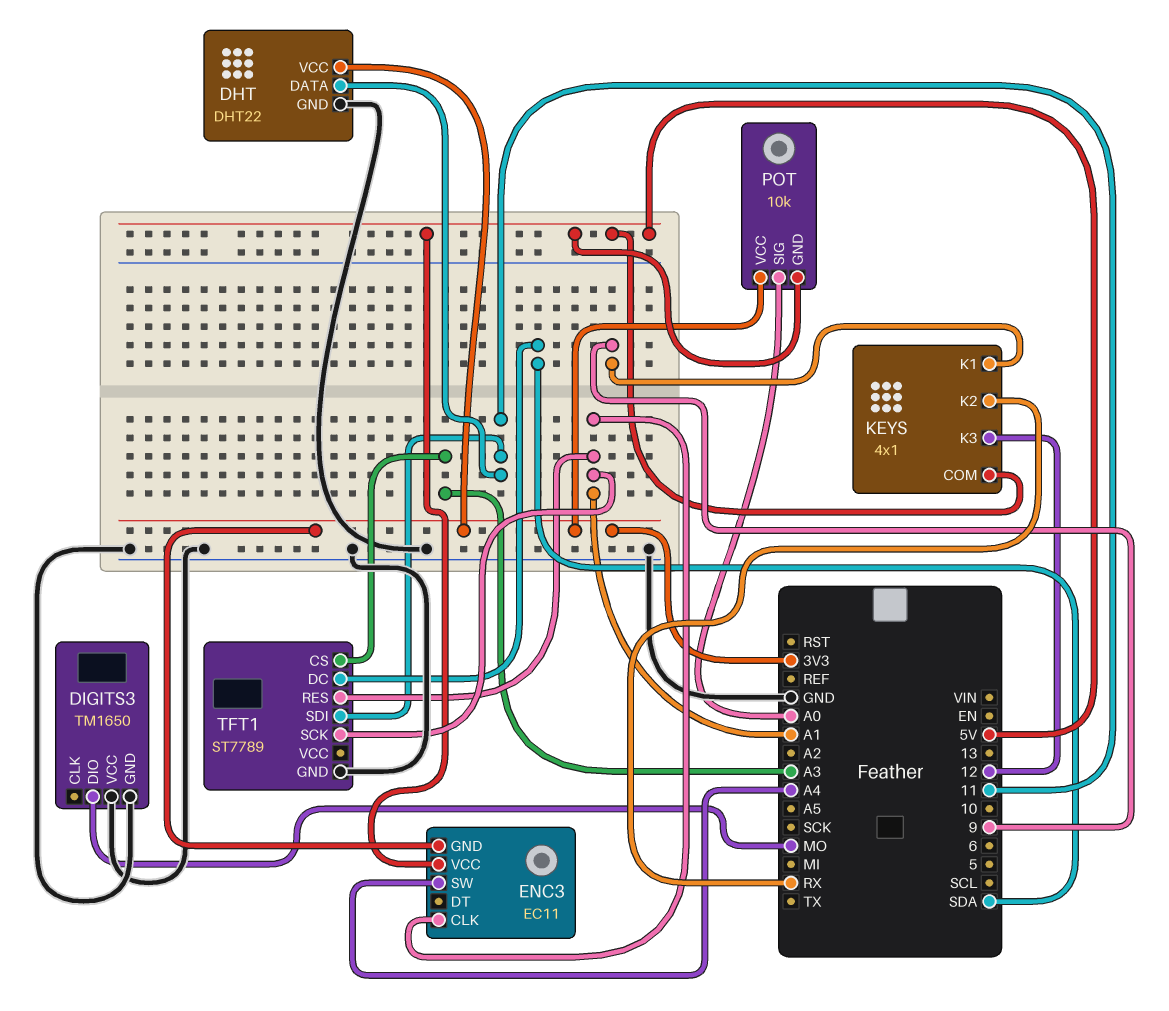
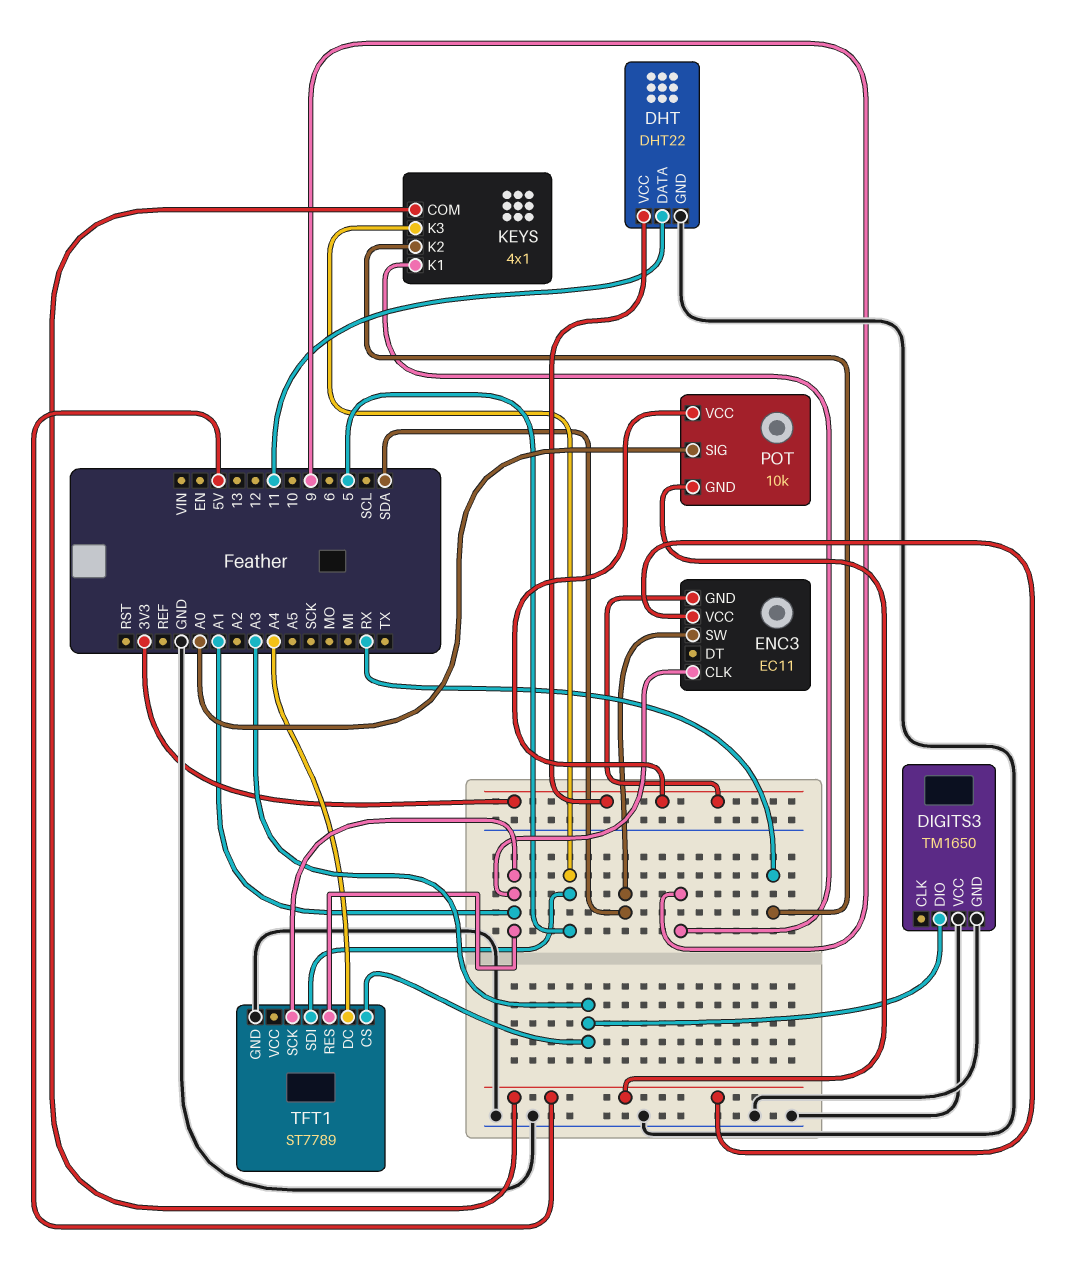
DIGITS3 pin DIO: MO -> A3
ENC3 pin SW: A4 -> SDA
KEYS pin K3: 12 -> 5
TFT1 pin DC: SDA -> A4
TFT1 pin SDI: 11 -> 5

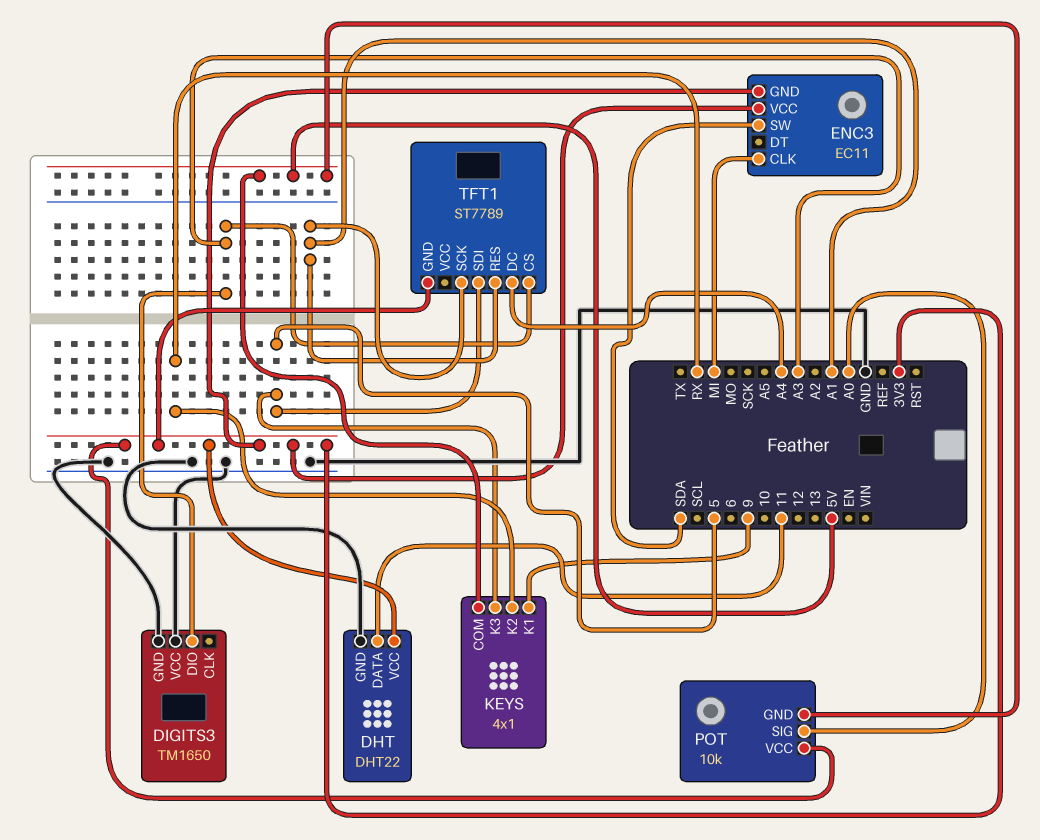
ENC3 pin CLK: A1 -> MI
ENC3 pin VCC: 5V -> 3V3
TFT1 pin GND: GND -> 3V3

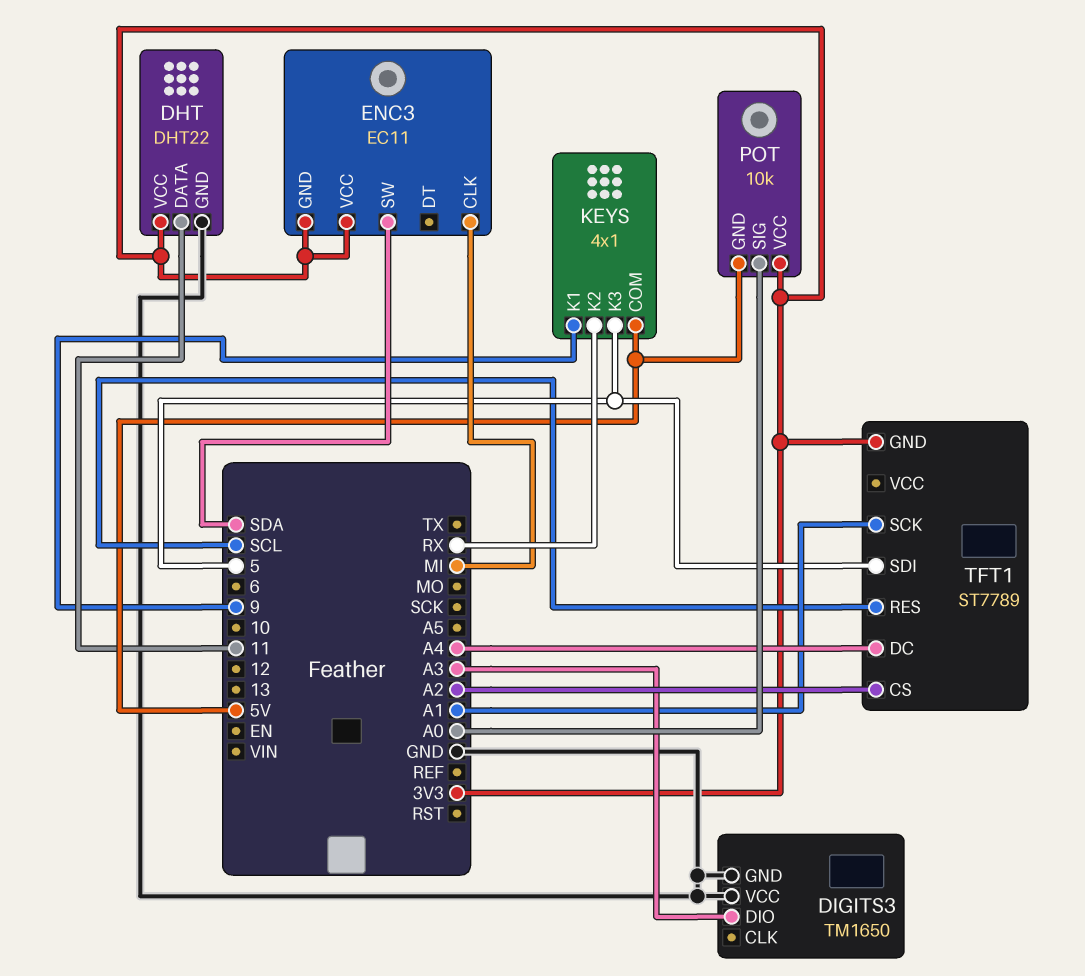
TFT1 pin CS: A3 -> A2
TFT1 pin RES: A1 -> SCL

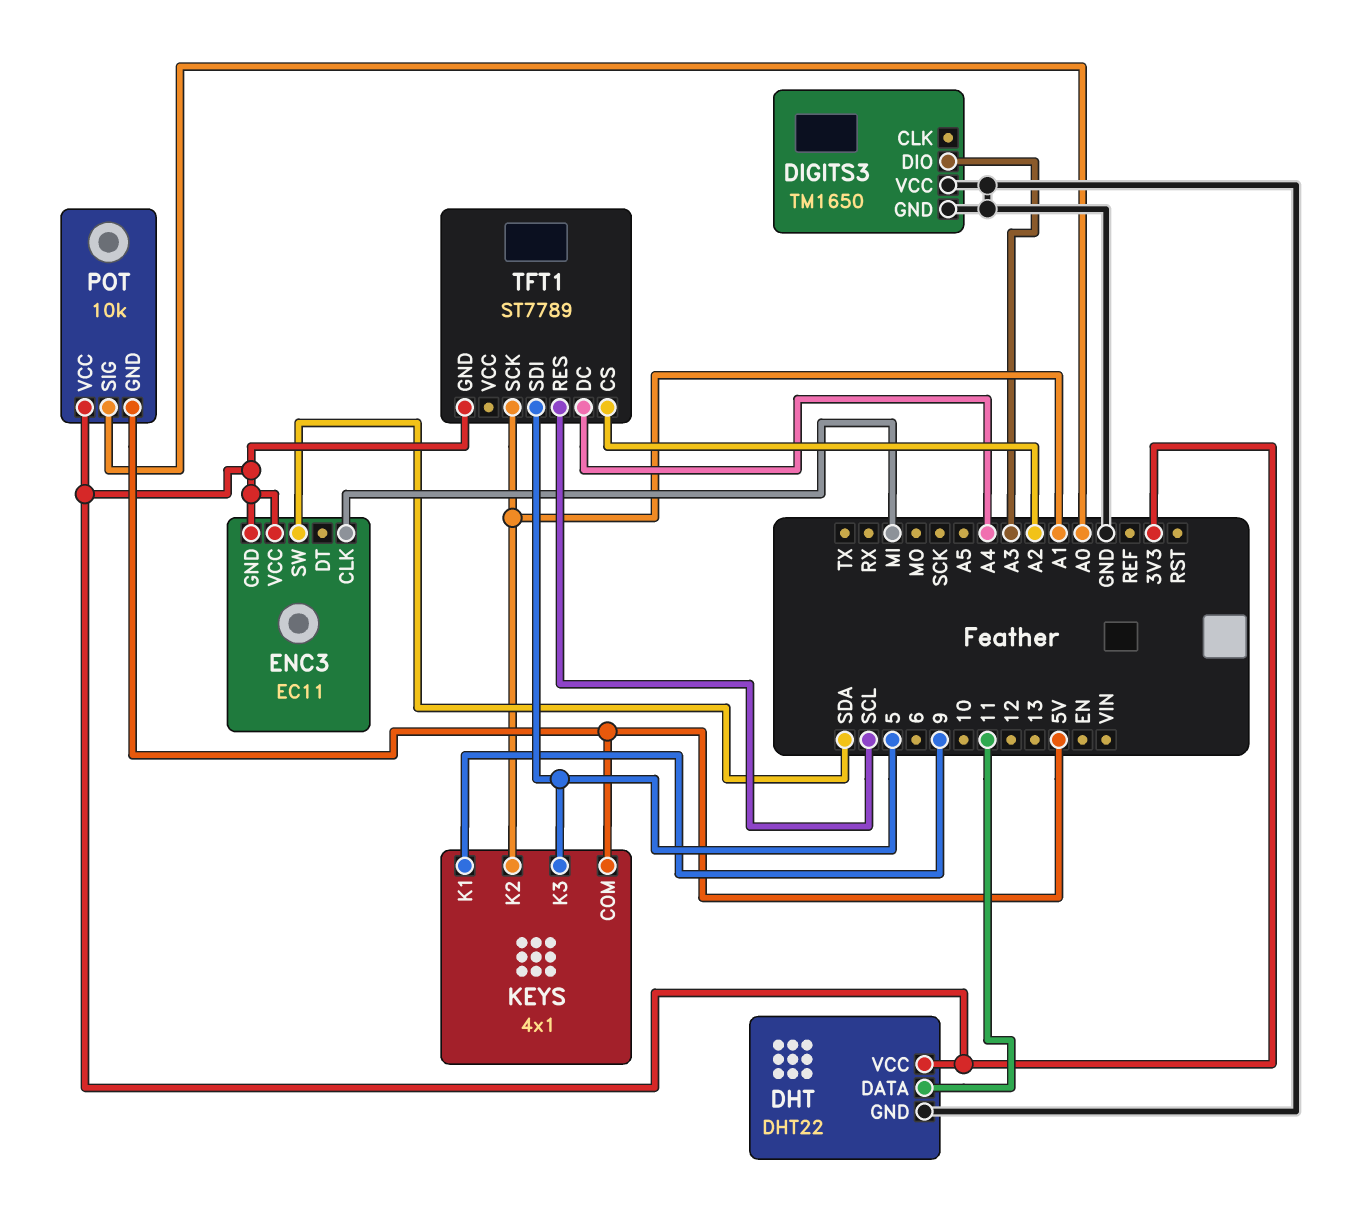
KEYS pin K2: RX -> A1

